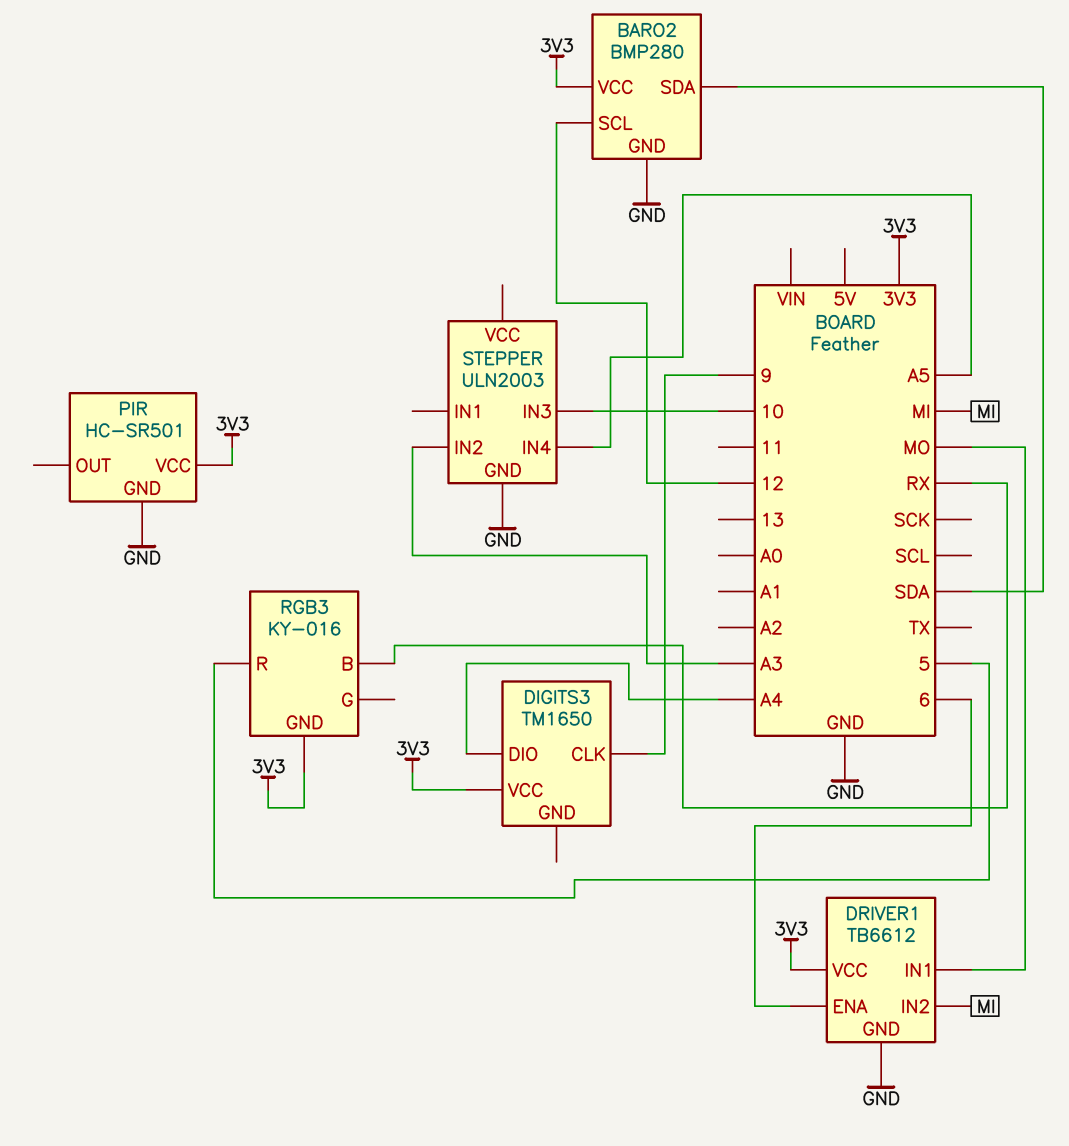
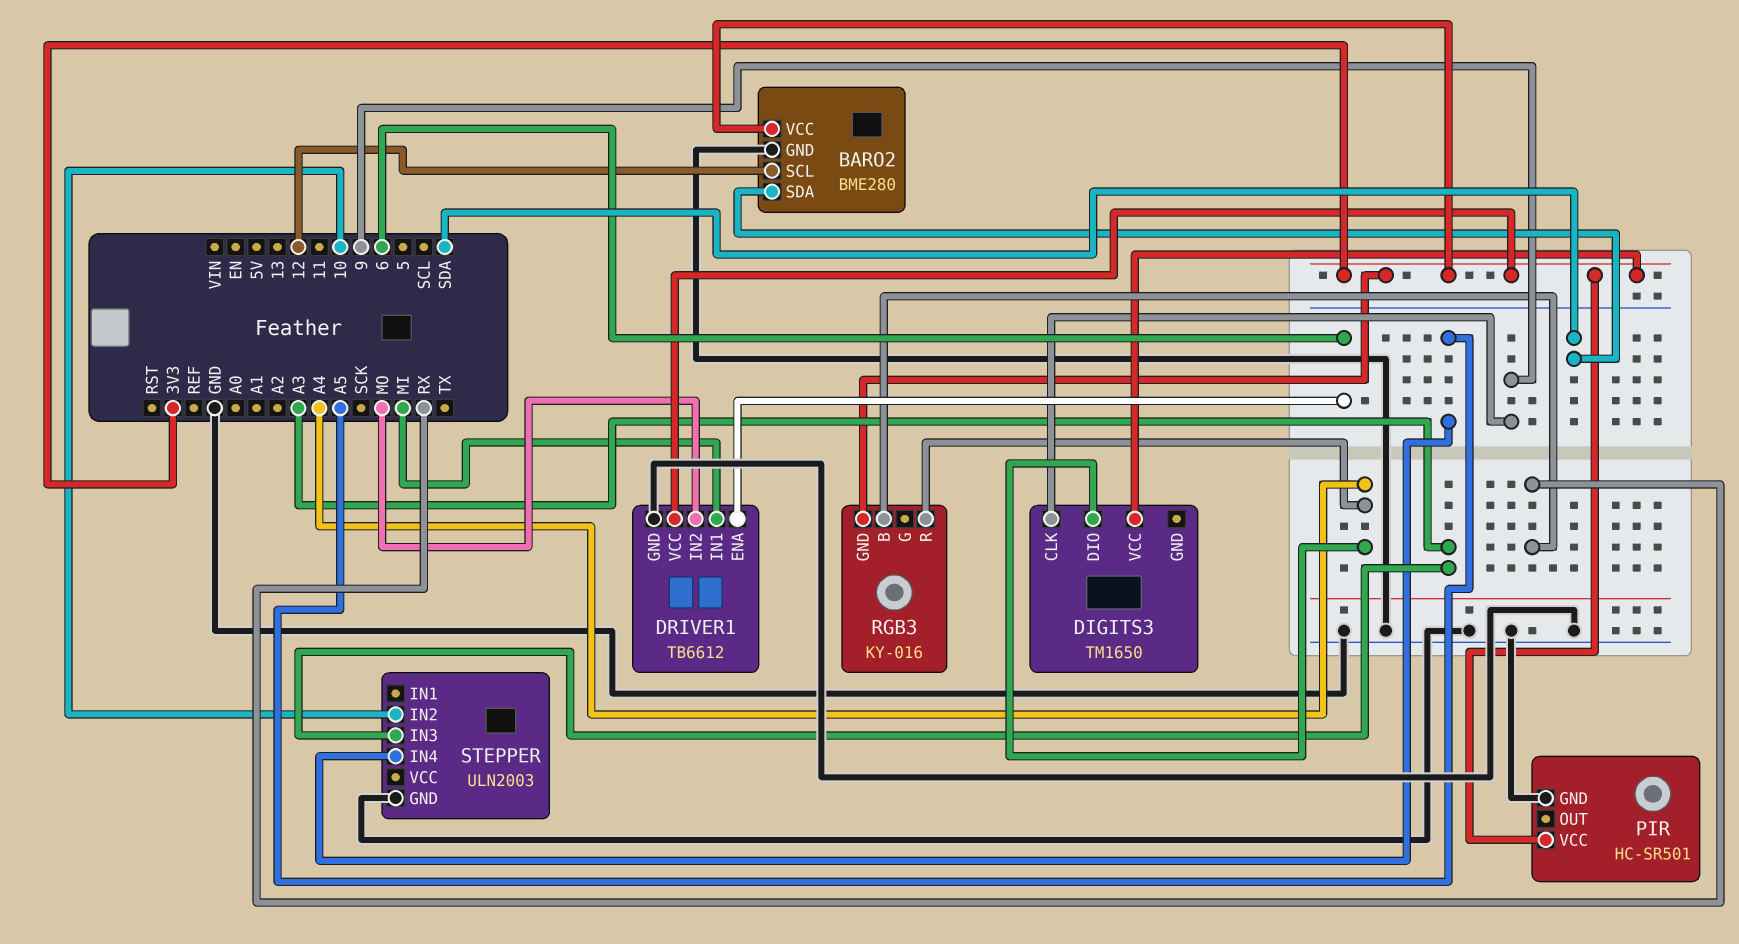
BARO2: BMP280 -> BME280
DRIVER1 pin IN1: MO -> MI
DRIVER1 pin IN2: MI -> MO
RGB3 pin R: 5 -> A4
STEPPER pin IN2: A3 -> 10
STEPPER pin IN3: 10 -> A3

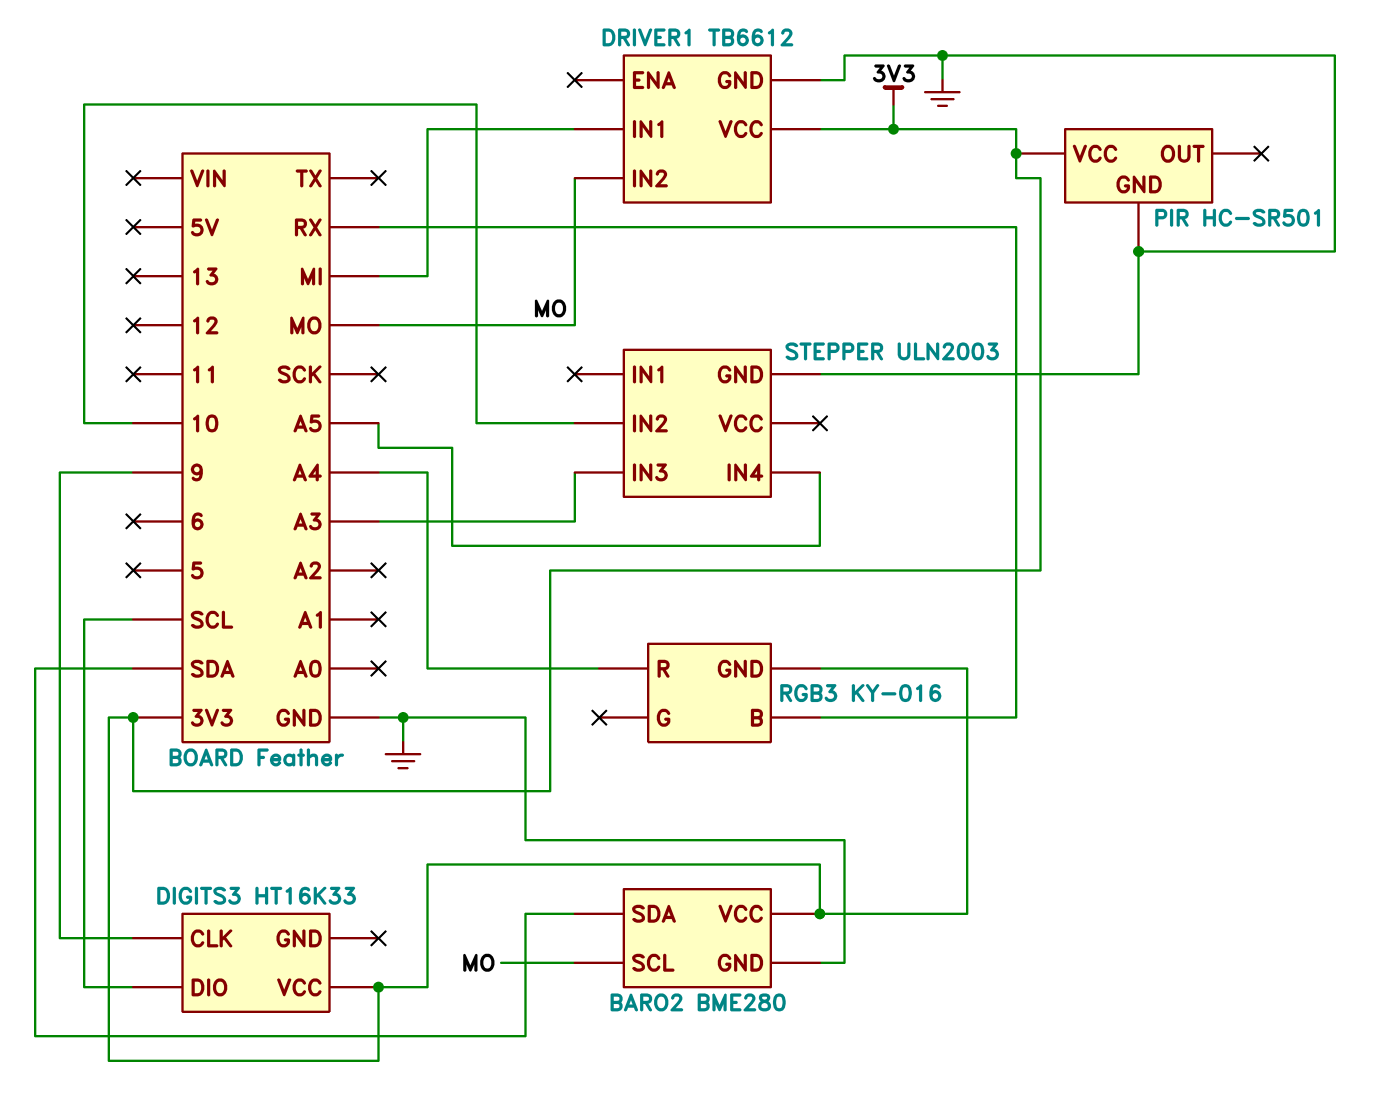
BARO2 pin SCL: 12 -> MO
DIGITS3: TM1650 -> HT16K33
DIGITS3 pin DIO: A4 -> SCL
DRIVER1 pin ENA: 6 -> none

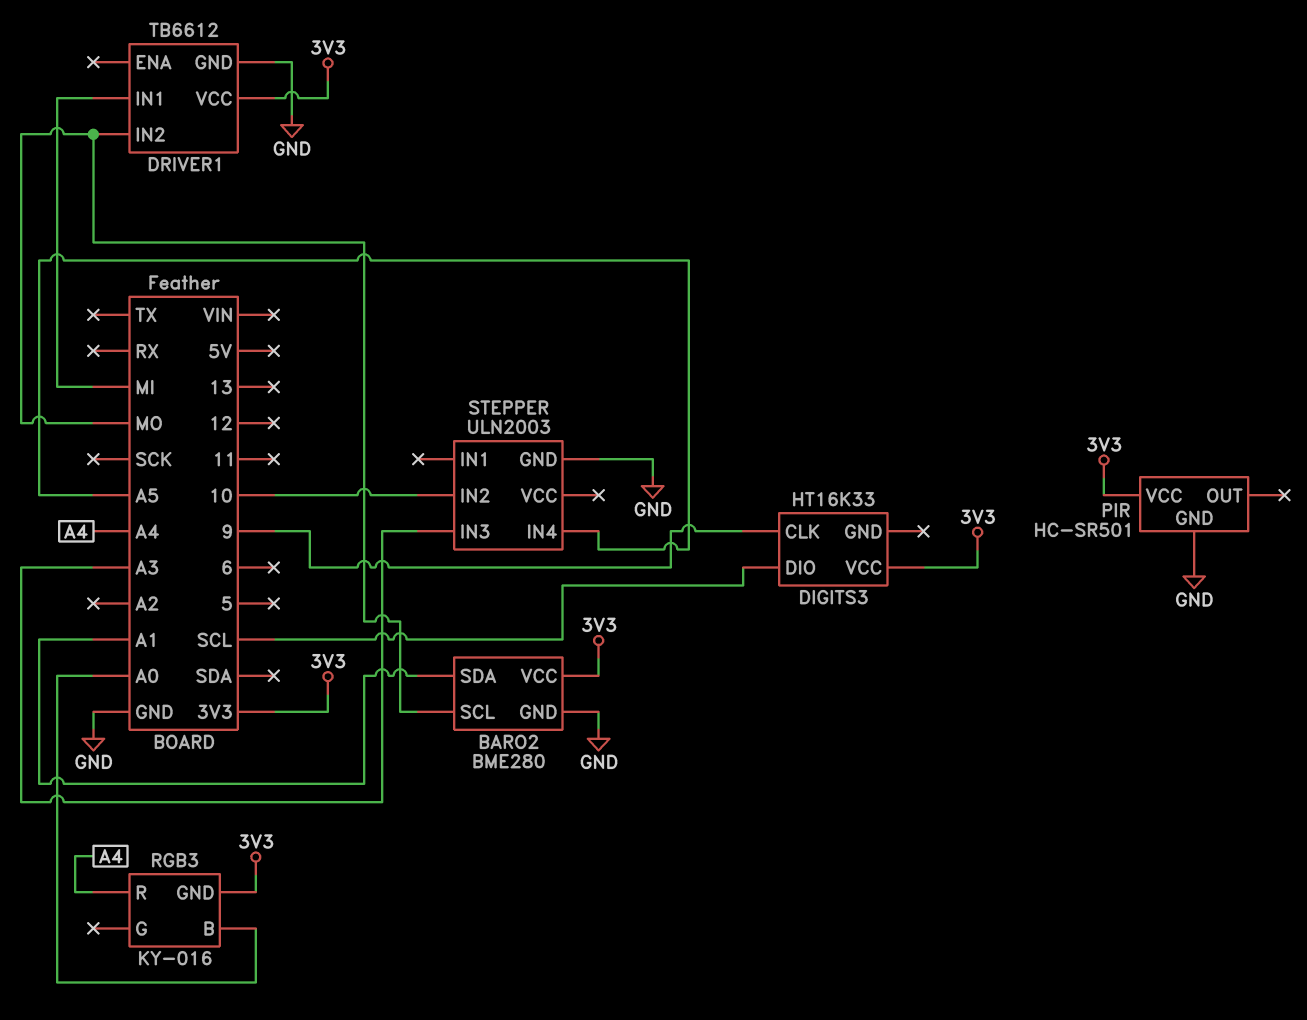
BARO2 pin SDA: SDA -> A1
RGB3 pin B: RX -> A0

